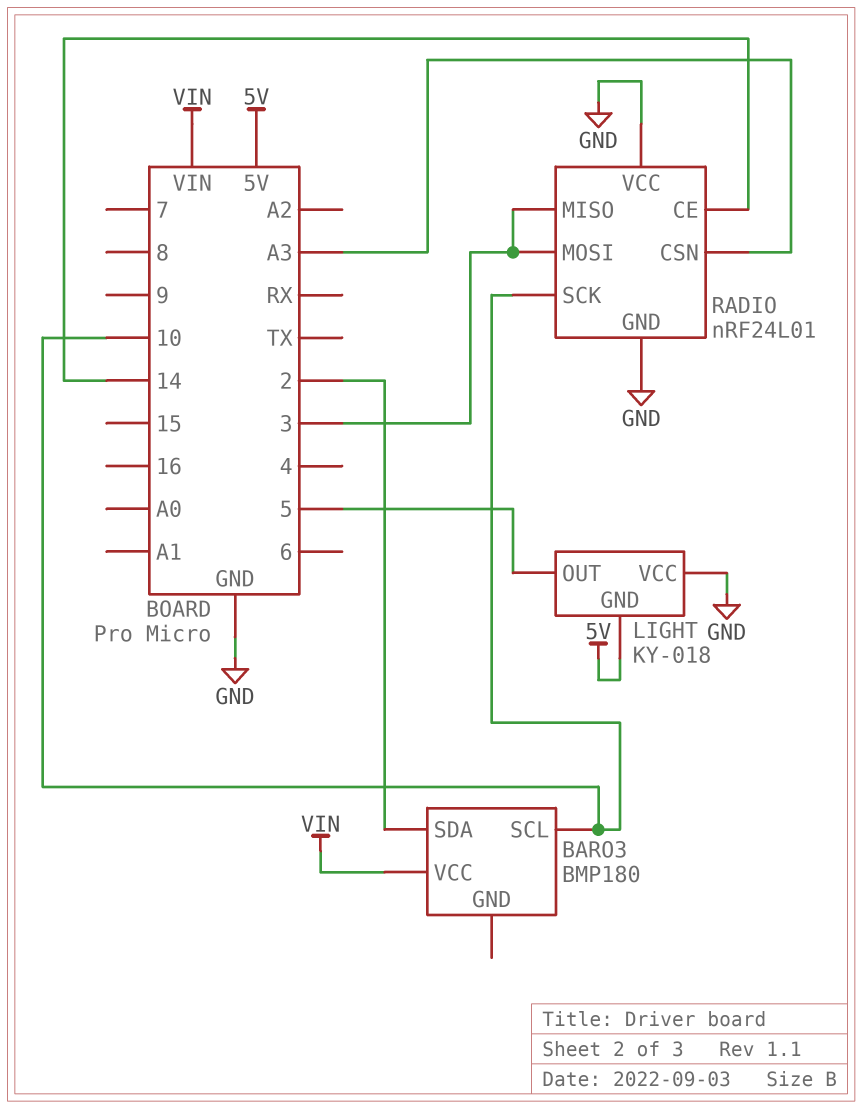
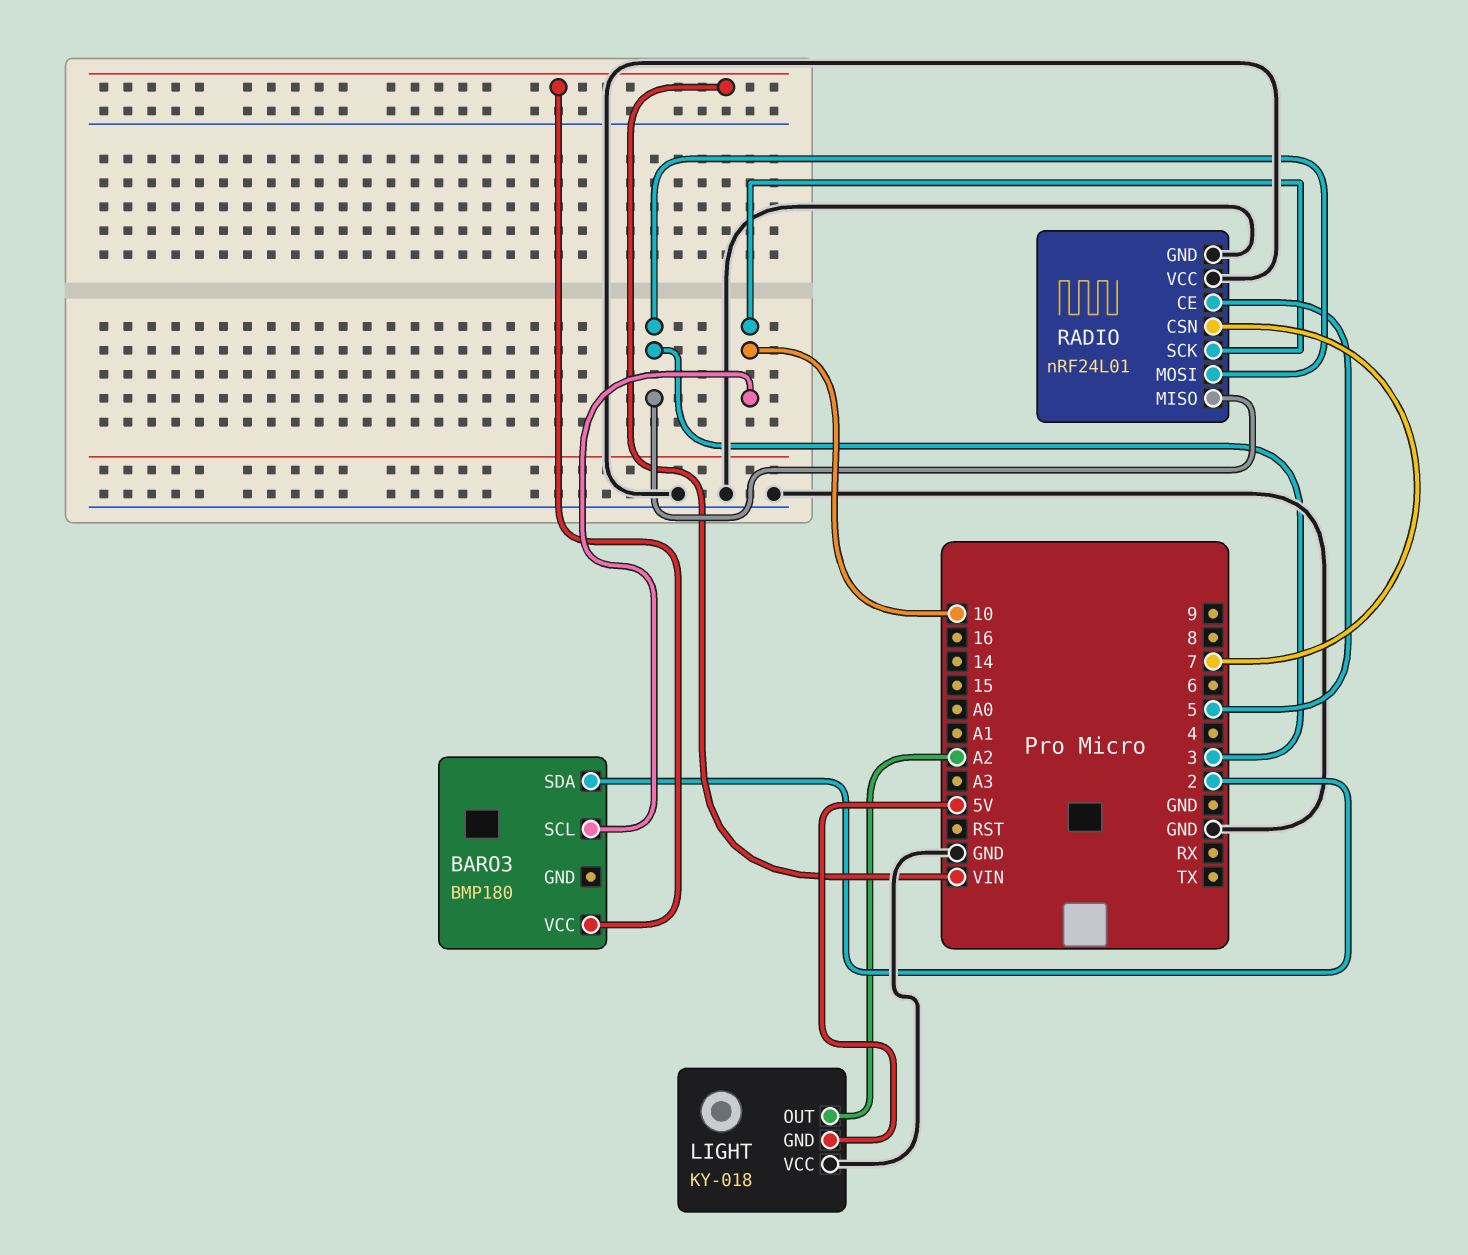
LIGHT pin OUT: 5 -> A2
RADIO pin CE: 14 -> 5
RADIO pin CSN: A3 -> 7

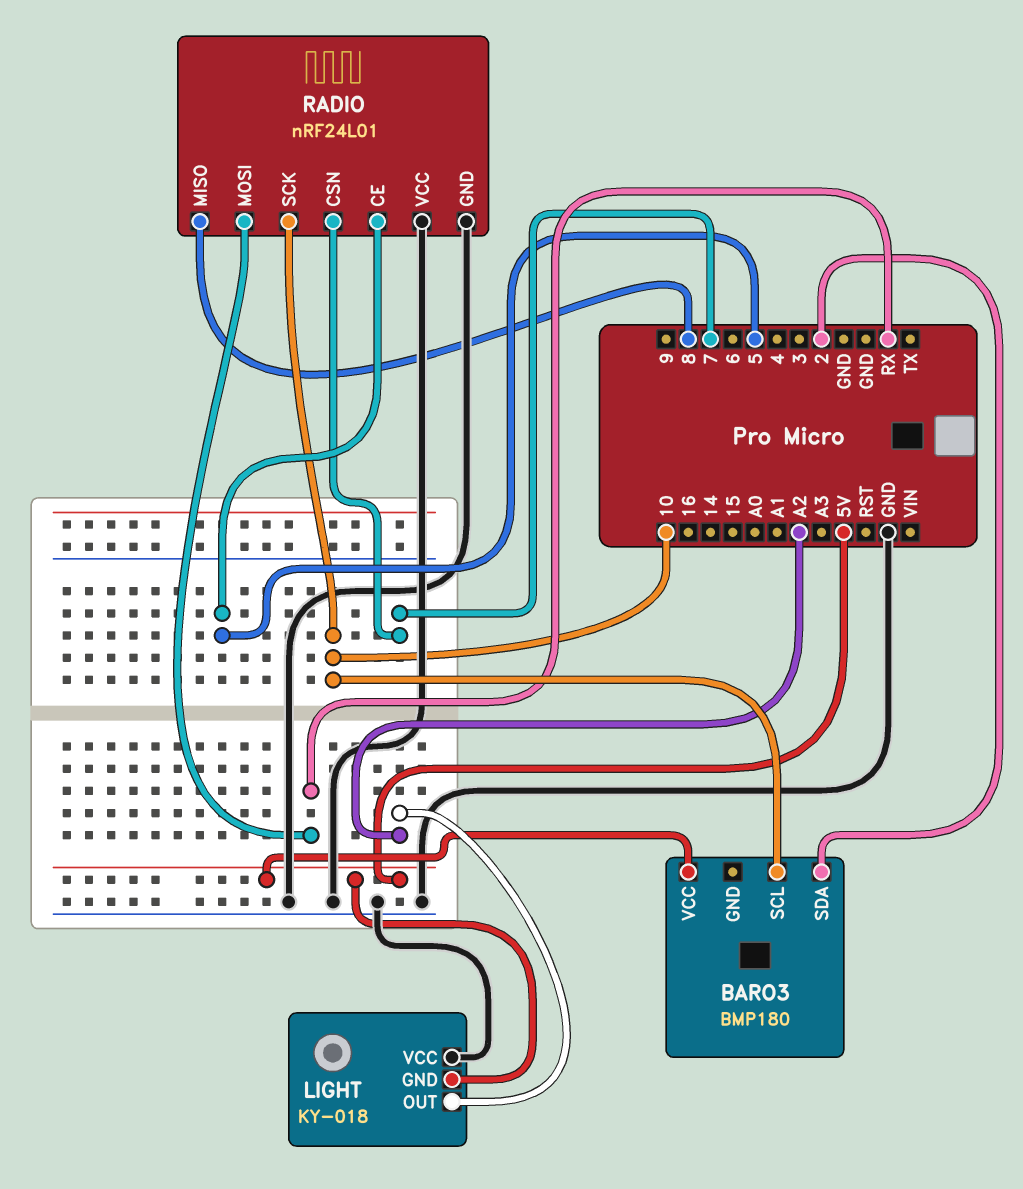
BARO3 pin VCC: VIN -> 5V
RADIO pin MISO: 3 -> 8
RADIO pin MOSI: 3 -> RX

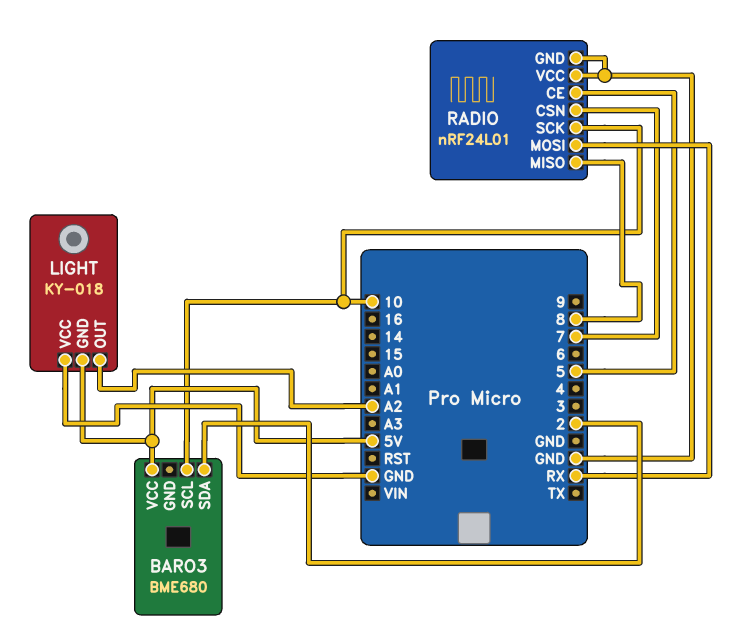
BARO3: BMP180 -> BME680

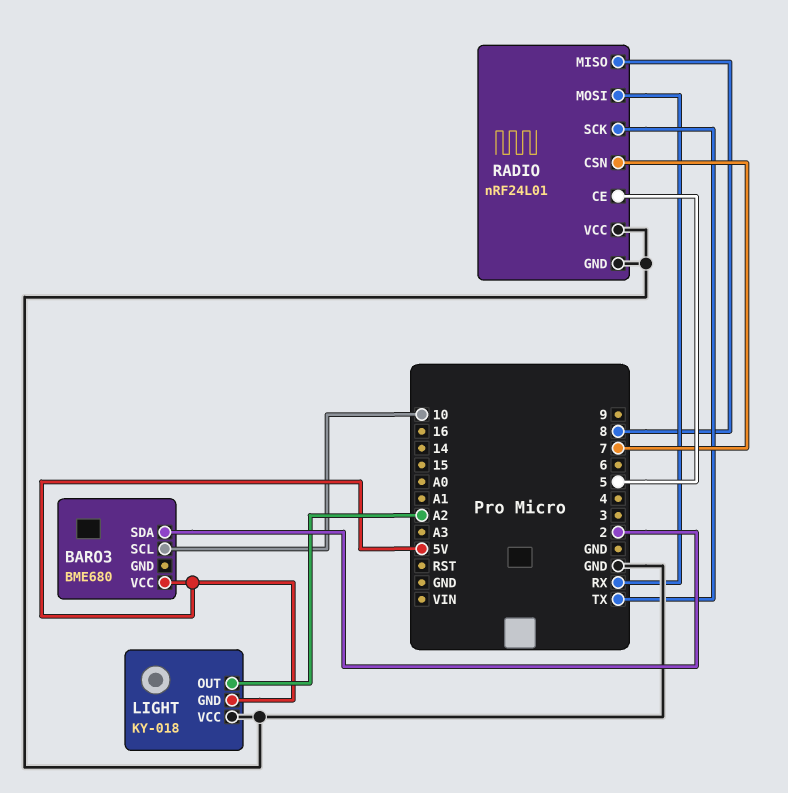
RADIO pin SCK: 10 -> TX

